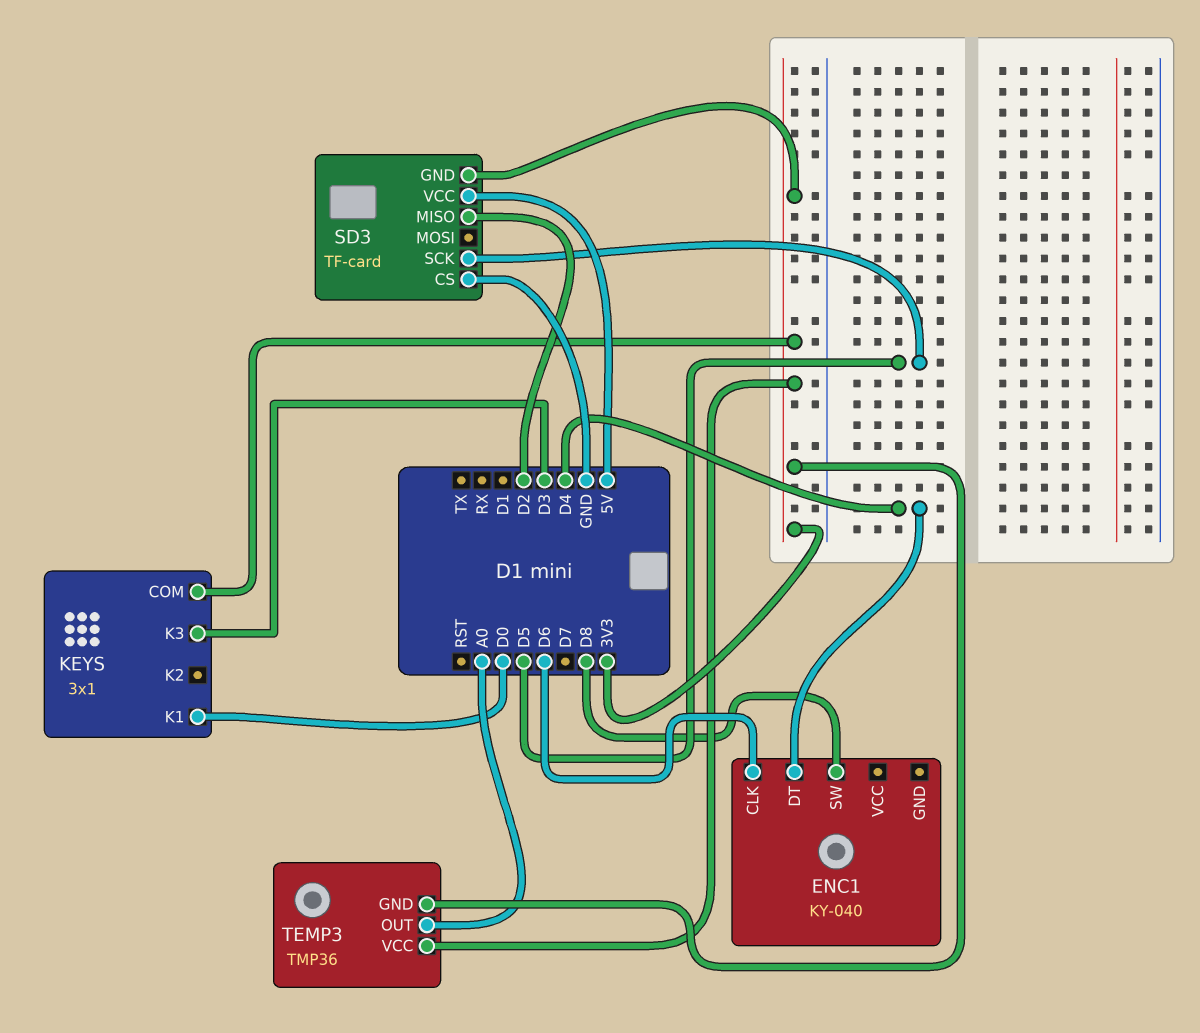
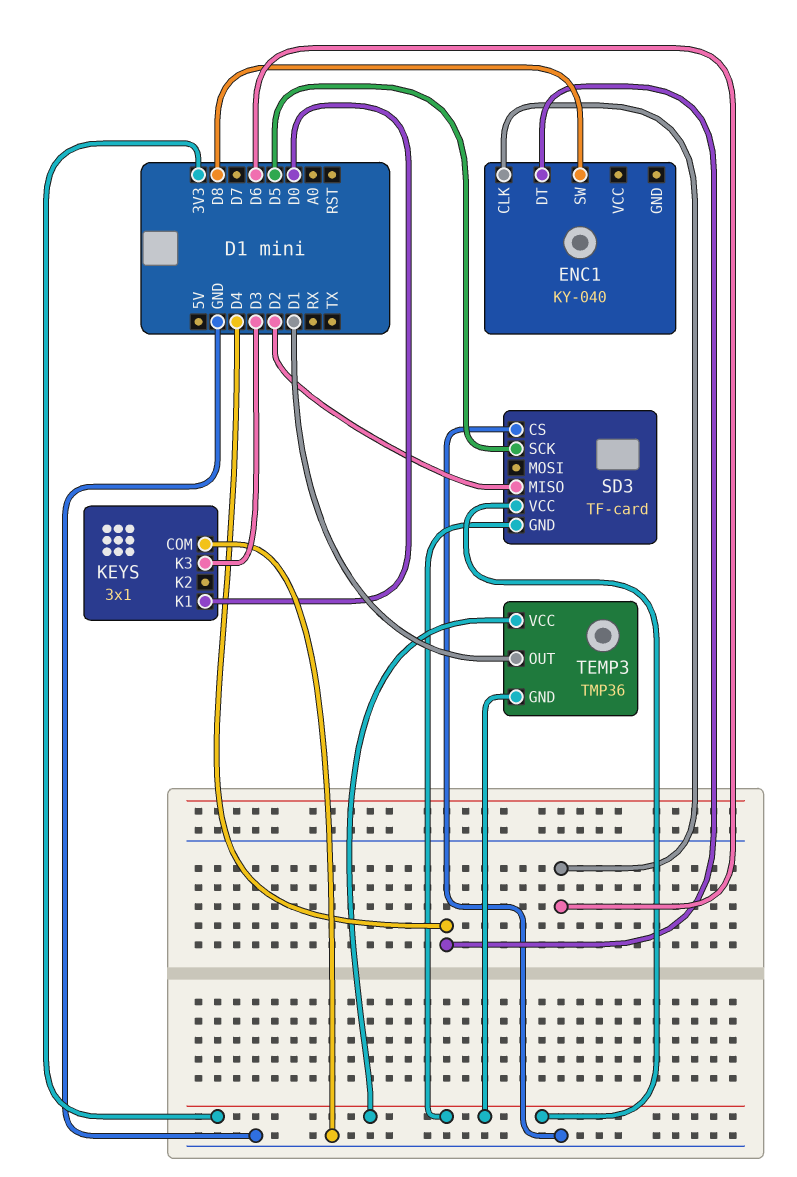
KEYS pin COM: 3V3 -> GND
SD3 pin VCC: 5V -> 3V3
TEMP3 pin OUT: A0 -> D1

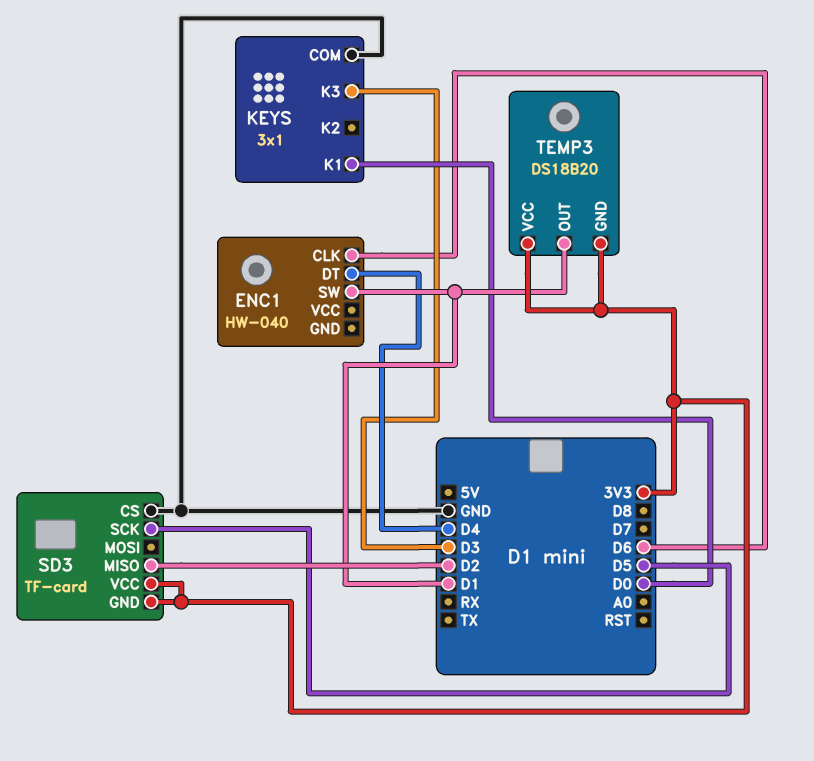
ENC1: KY-040 -> HW-040
ENC1 pin SW: D8 -> D1
TEMP3: TMP36 -> DS18B20

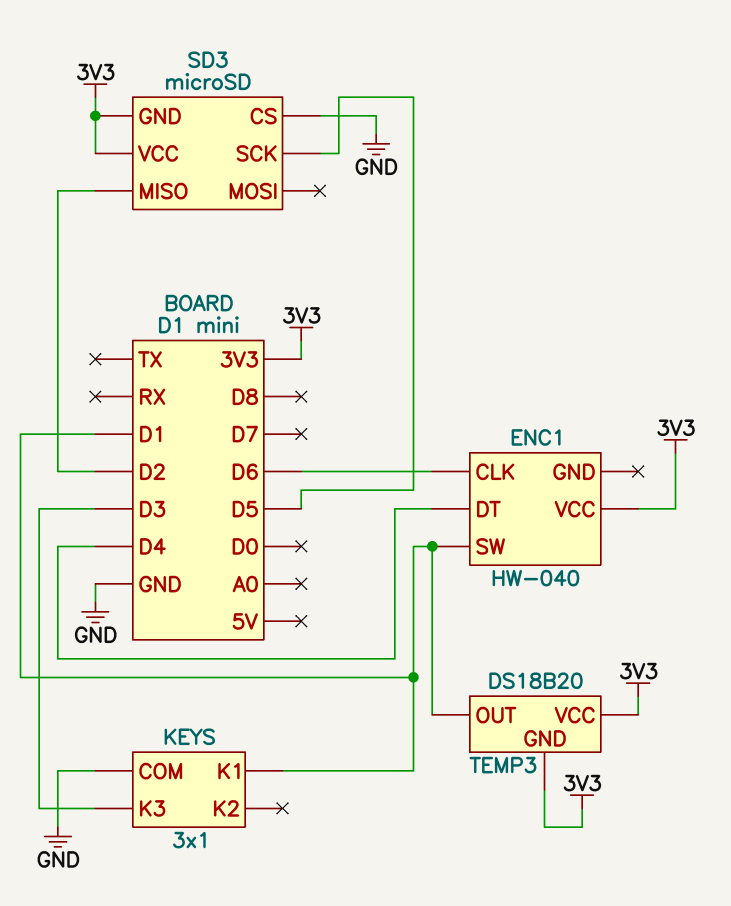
ENC1 pin VCC: none -> 3V3
KEYS pin K1: D0 -> D1
SD3: TF-card -> microSD

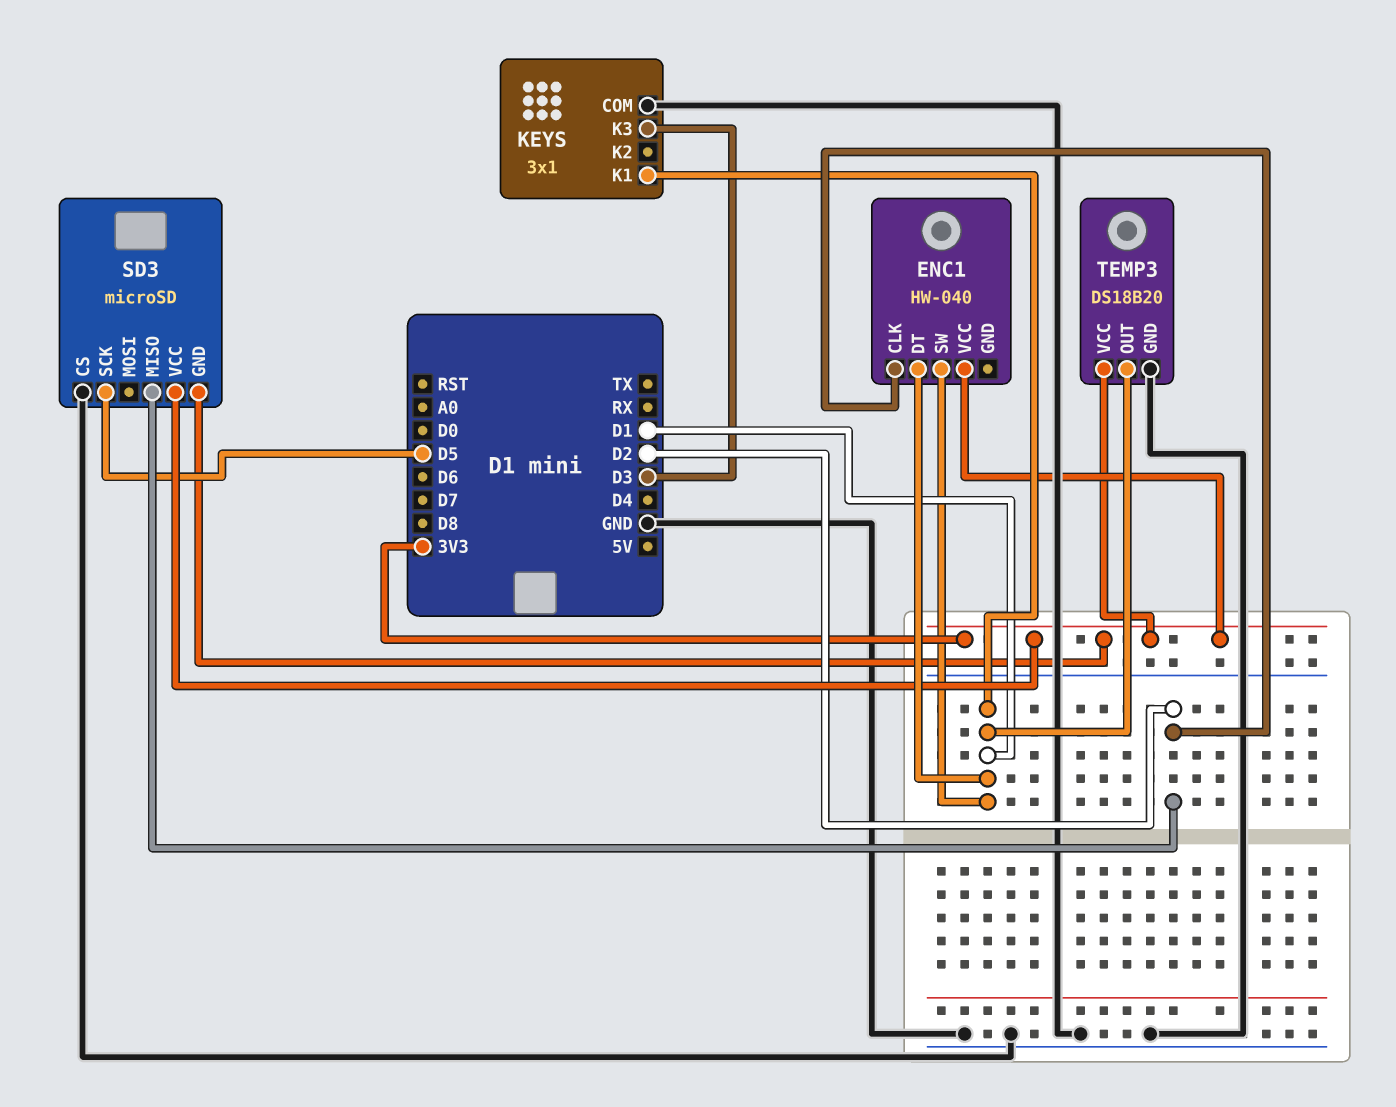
ENC1 pin CLK: D6 -> D2
ENC1 pin DT: D4 -> D1
TEMP3 pin GND: 3V3 -> GND

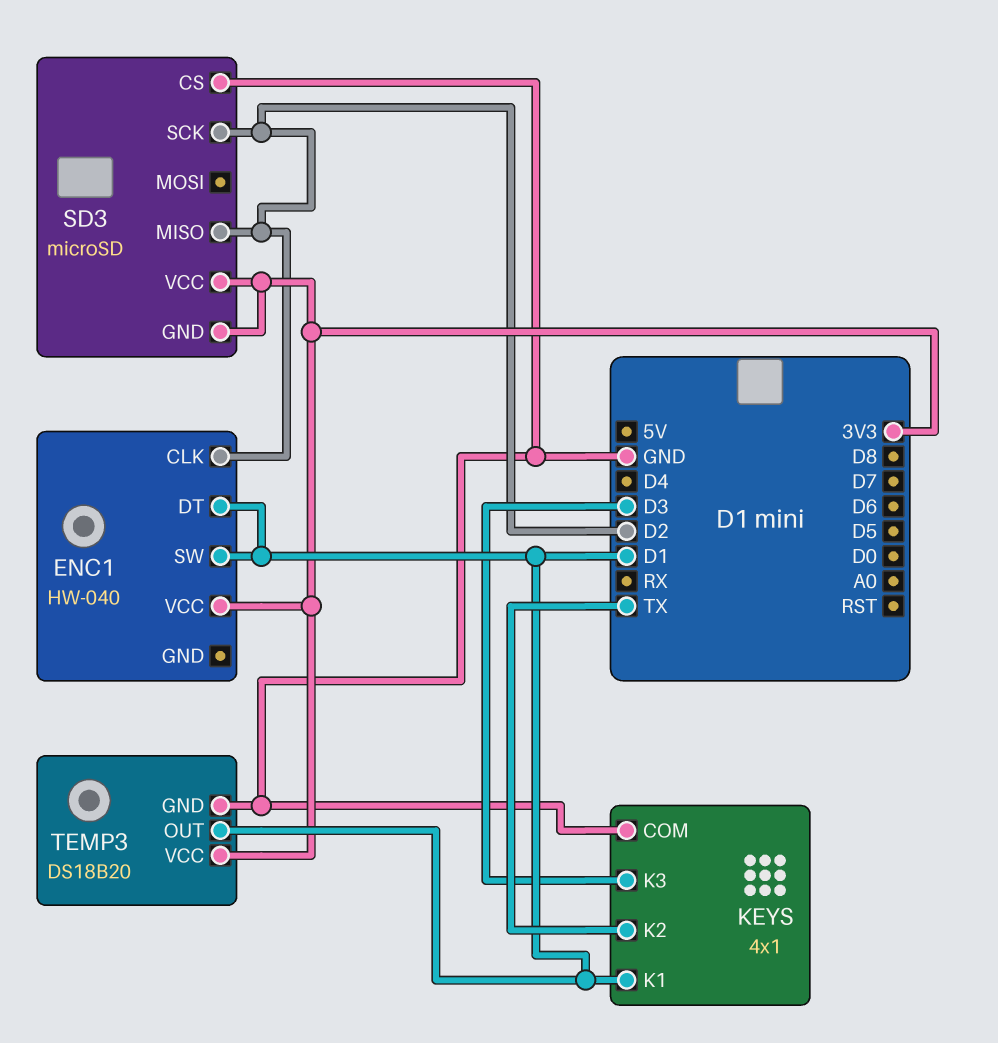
KEYS: 3x1 -> 4x1
KEYS pin K2: none -> TX
SD3 pin SCK: D5 -> D2

